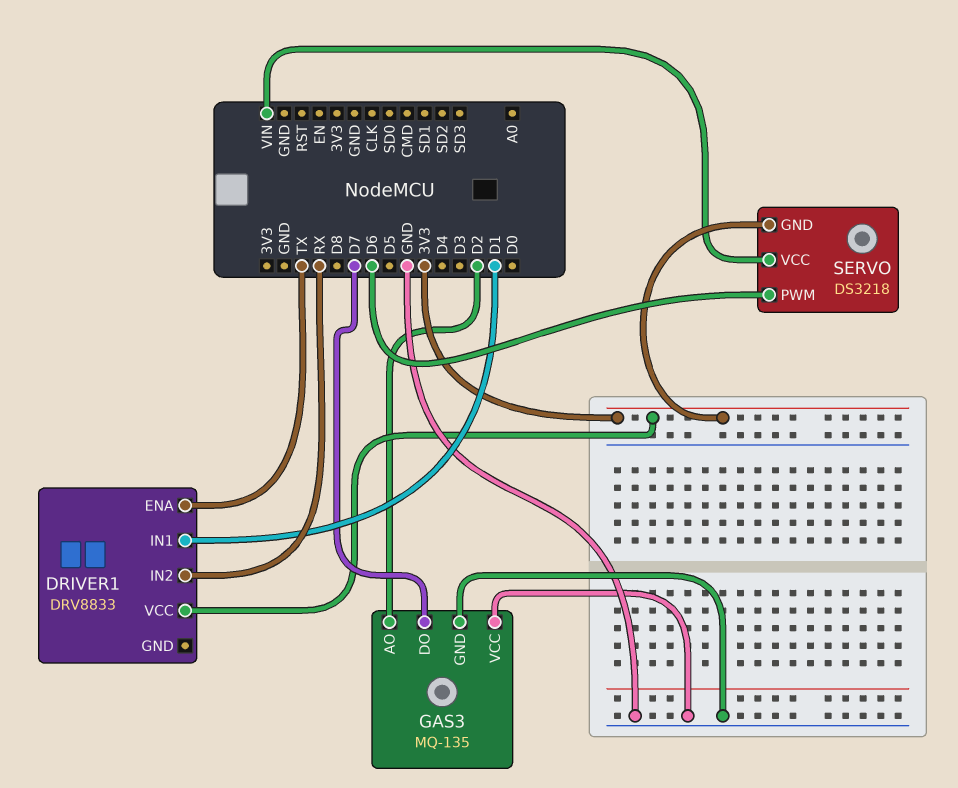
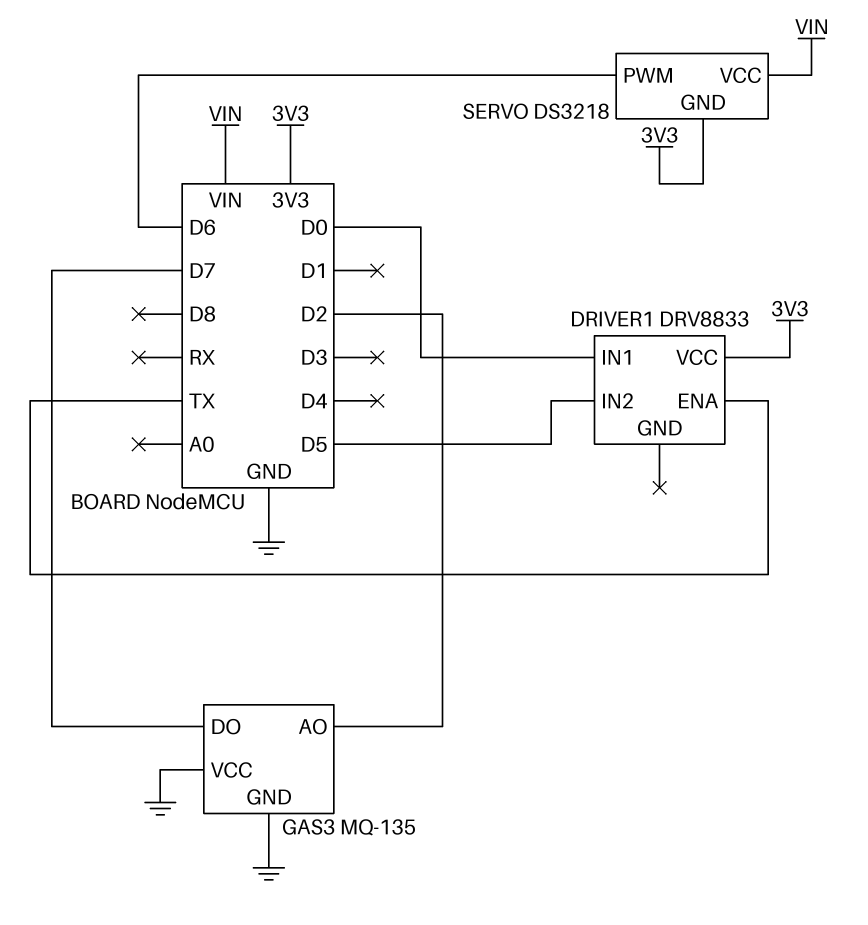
DRIVER1 pin IN1: D1 -> D0
DRIVER1 pin IN2: RX -> D5

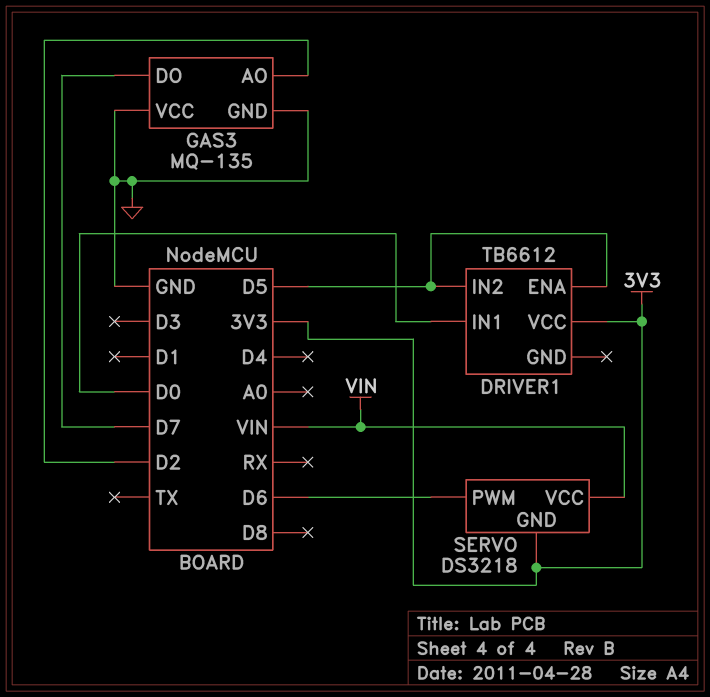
DRIVER1: DRV8833 -> TB6612
DRIVER1 pin ENA: TX -> D5

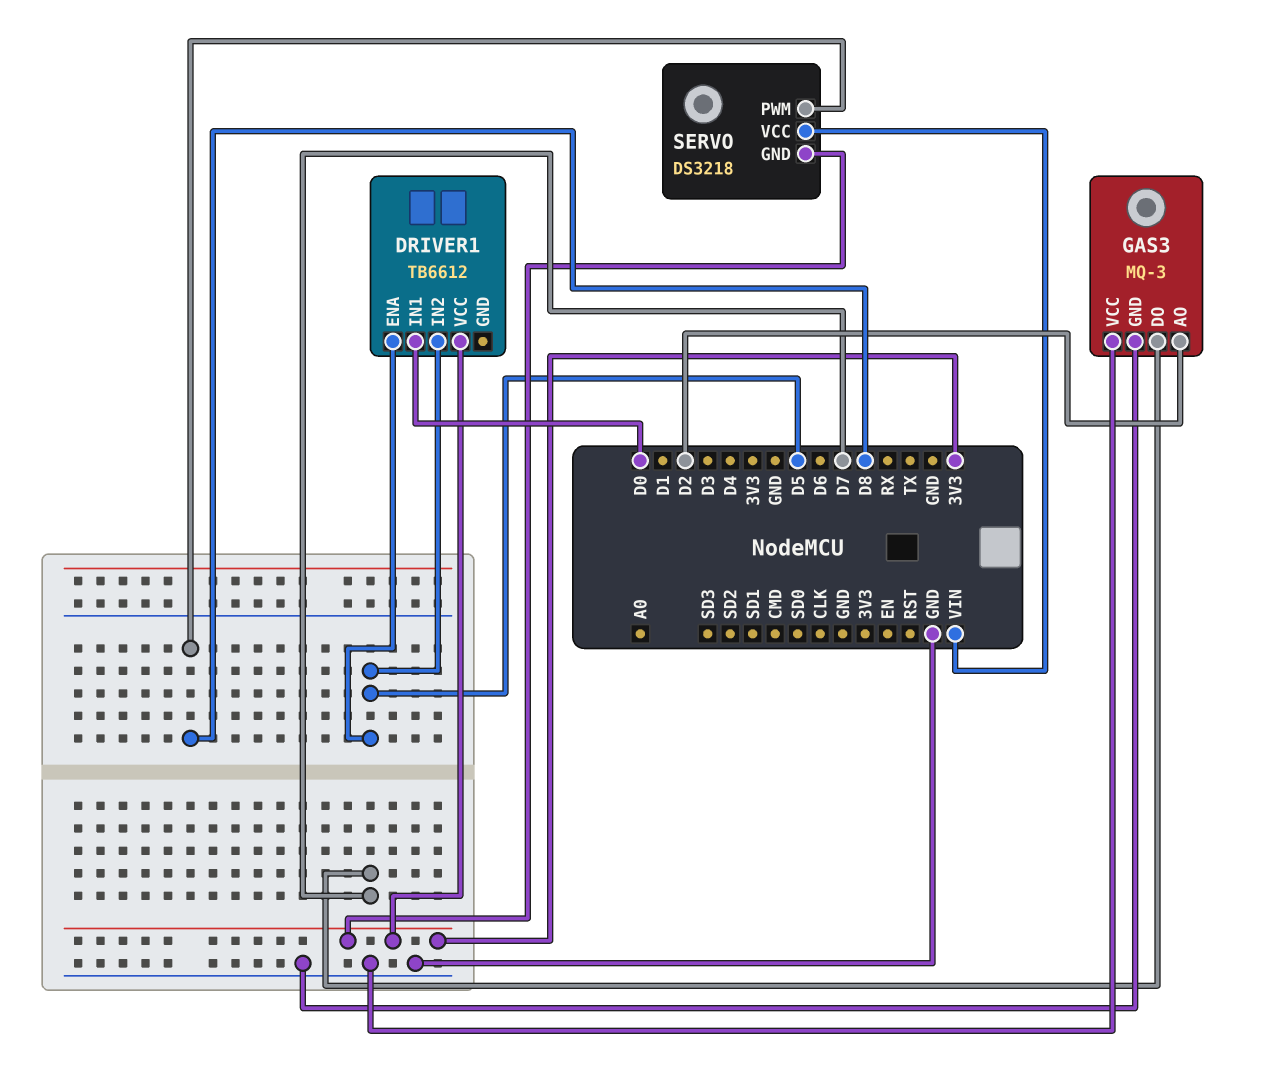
GAS3: MQ-135 -> MQ-3
SERVO pin PWM: D6 -> D8

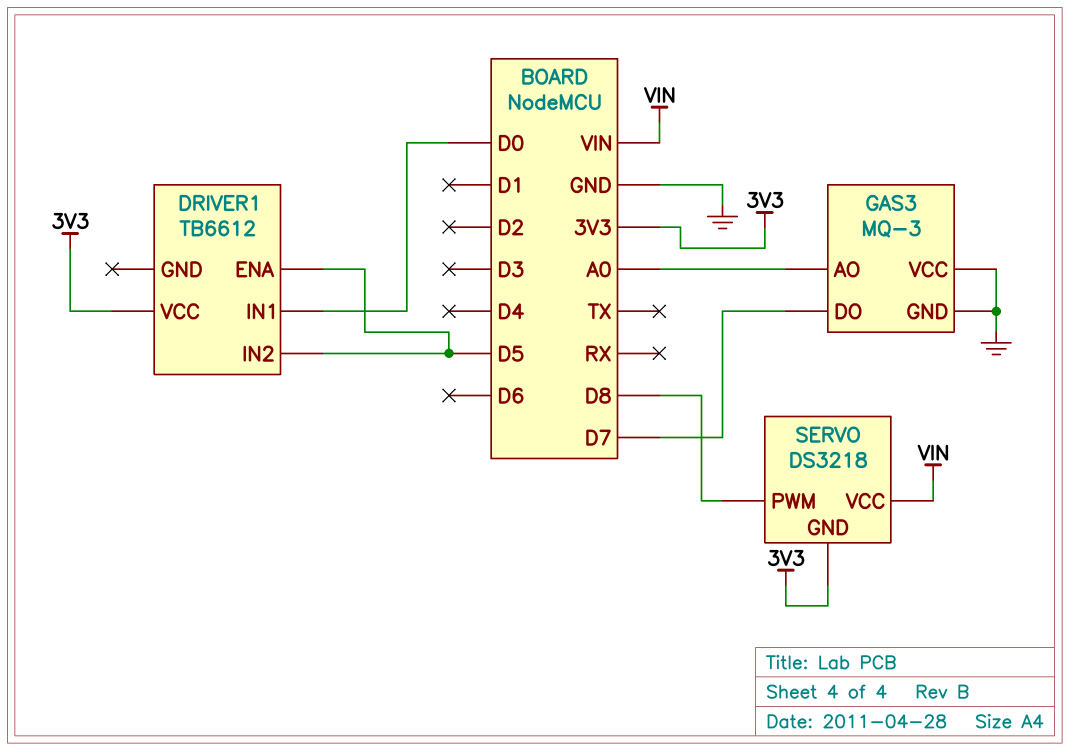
GAS3 pin AO: D2 -> A0

